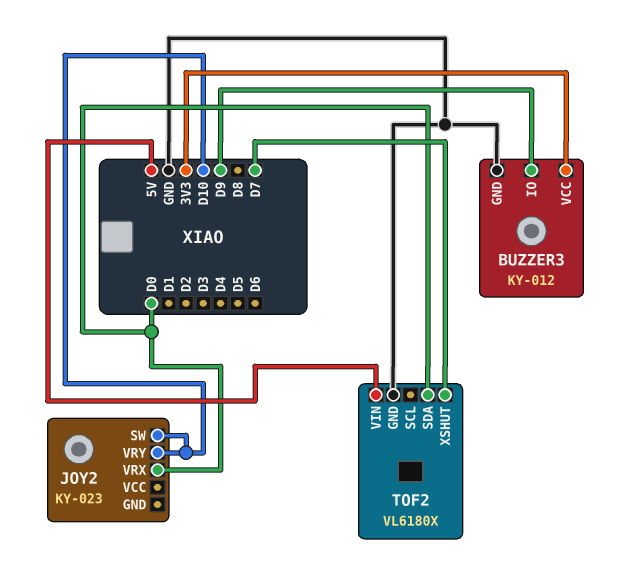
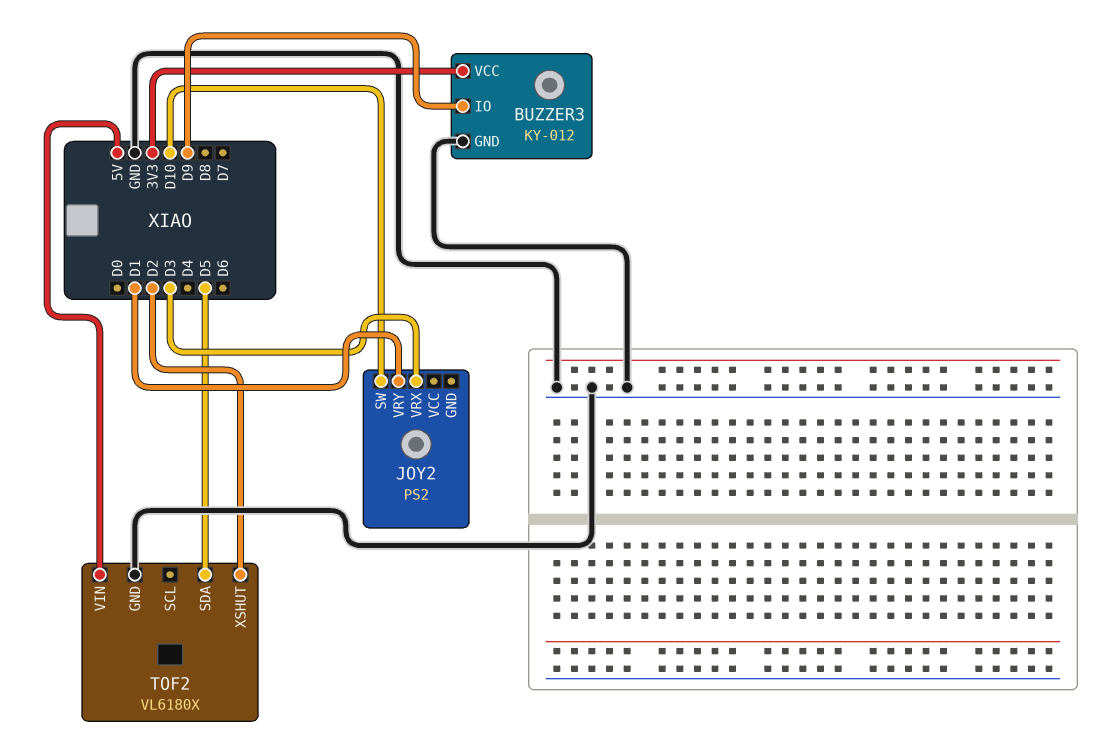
JOY2: KY-023 -> PS2
JOY2 pin VRX: D0 -> D3
JOY2 pin VRY: D10 -> D1
TOF2 pin SDA: D0 -> D5
TOF2 pin XSHUT: D7 -> D2

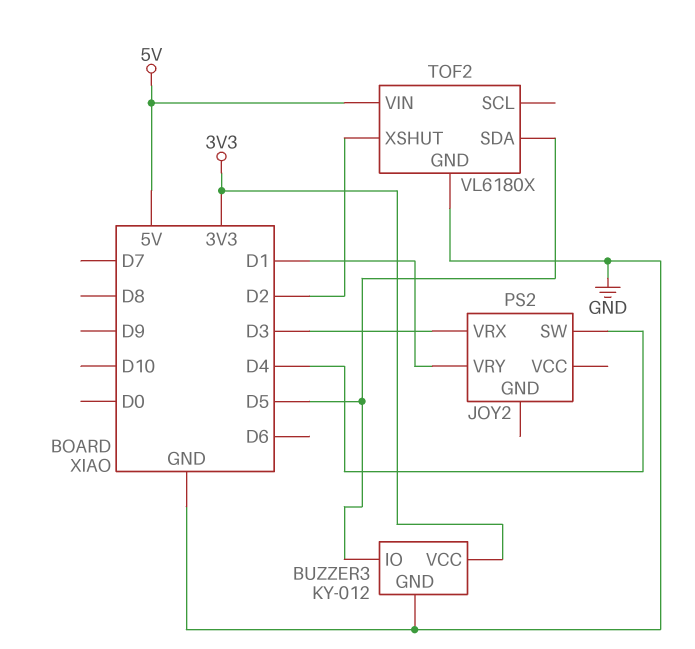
BUZZER3 pin IO: D9 -> D5
JOY2 pin SW: D10 -> D4

